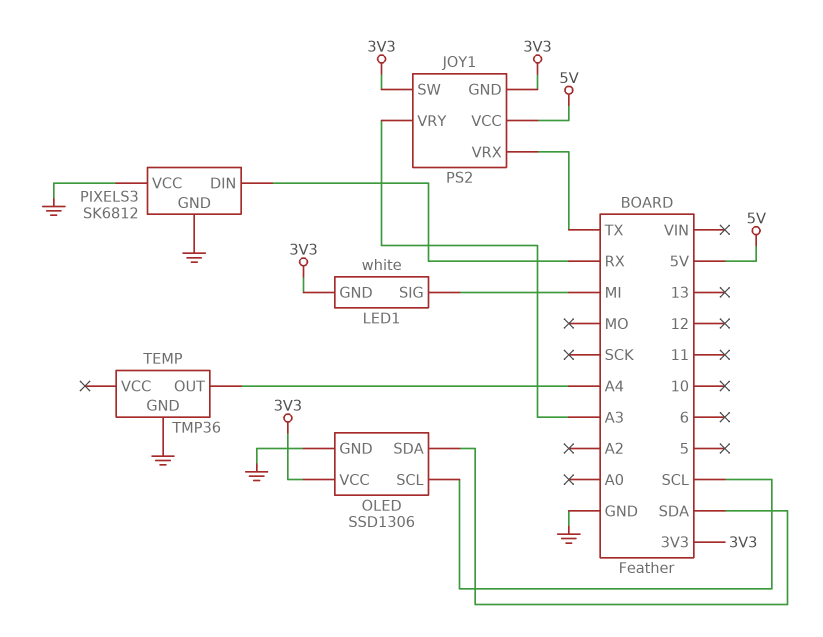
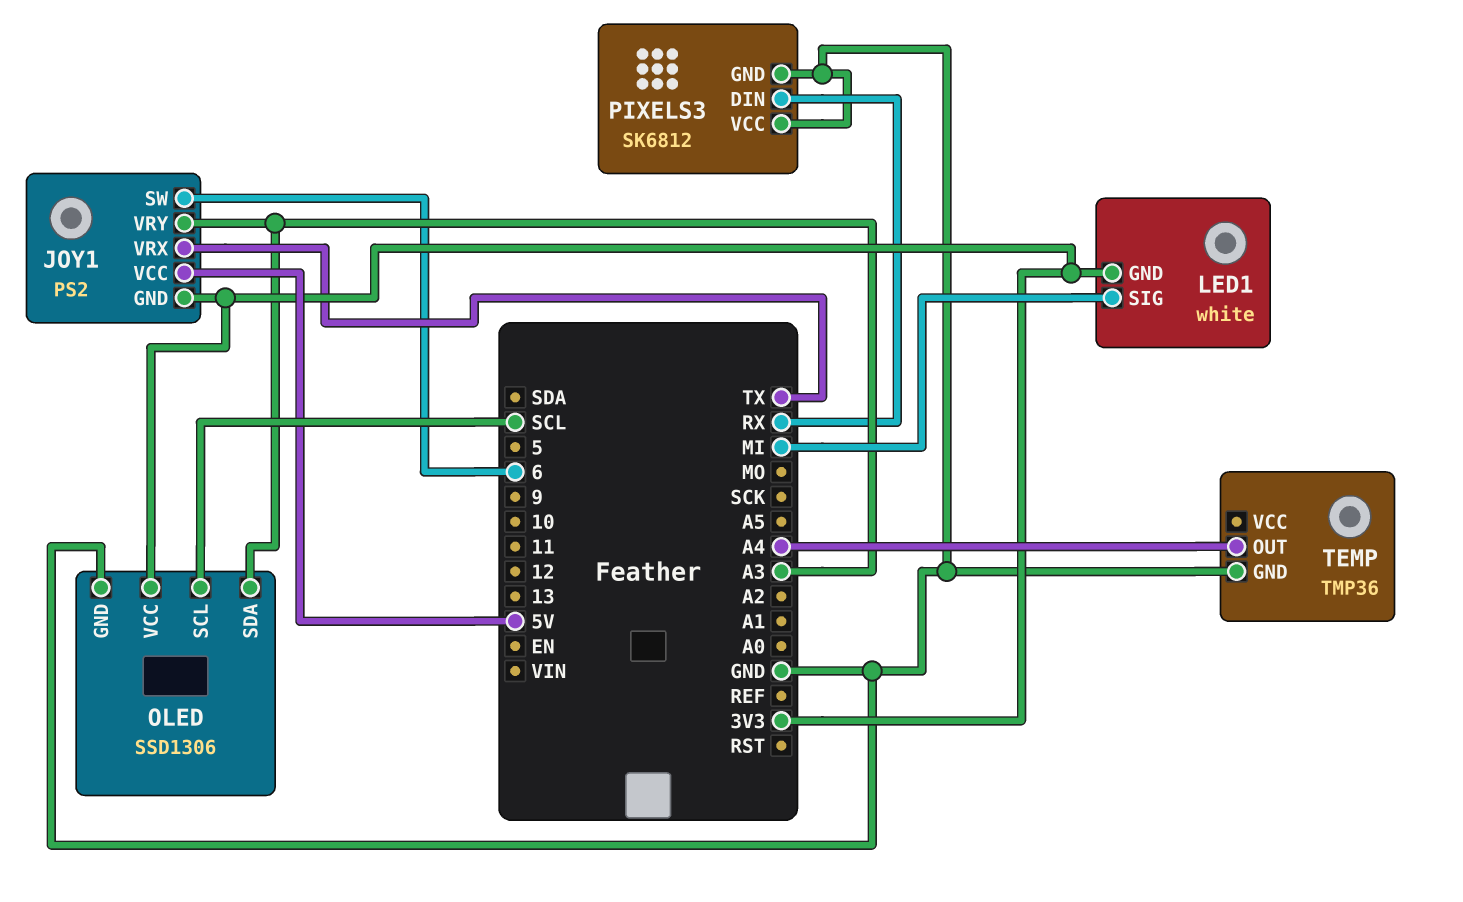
JOY1 pin SW: 3V3 -> 6
OLED pin SDA: SDA -> A3

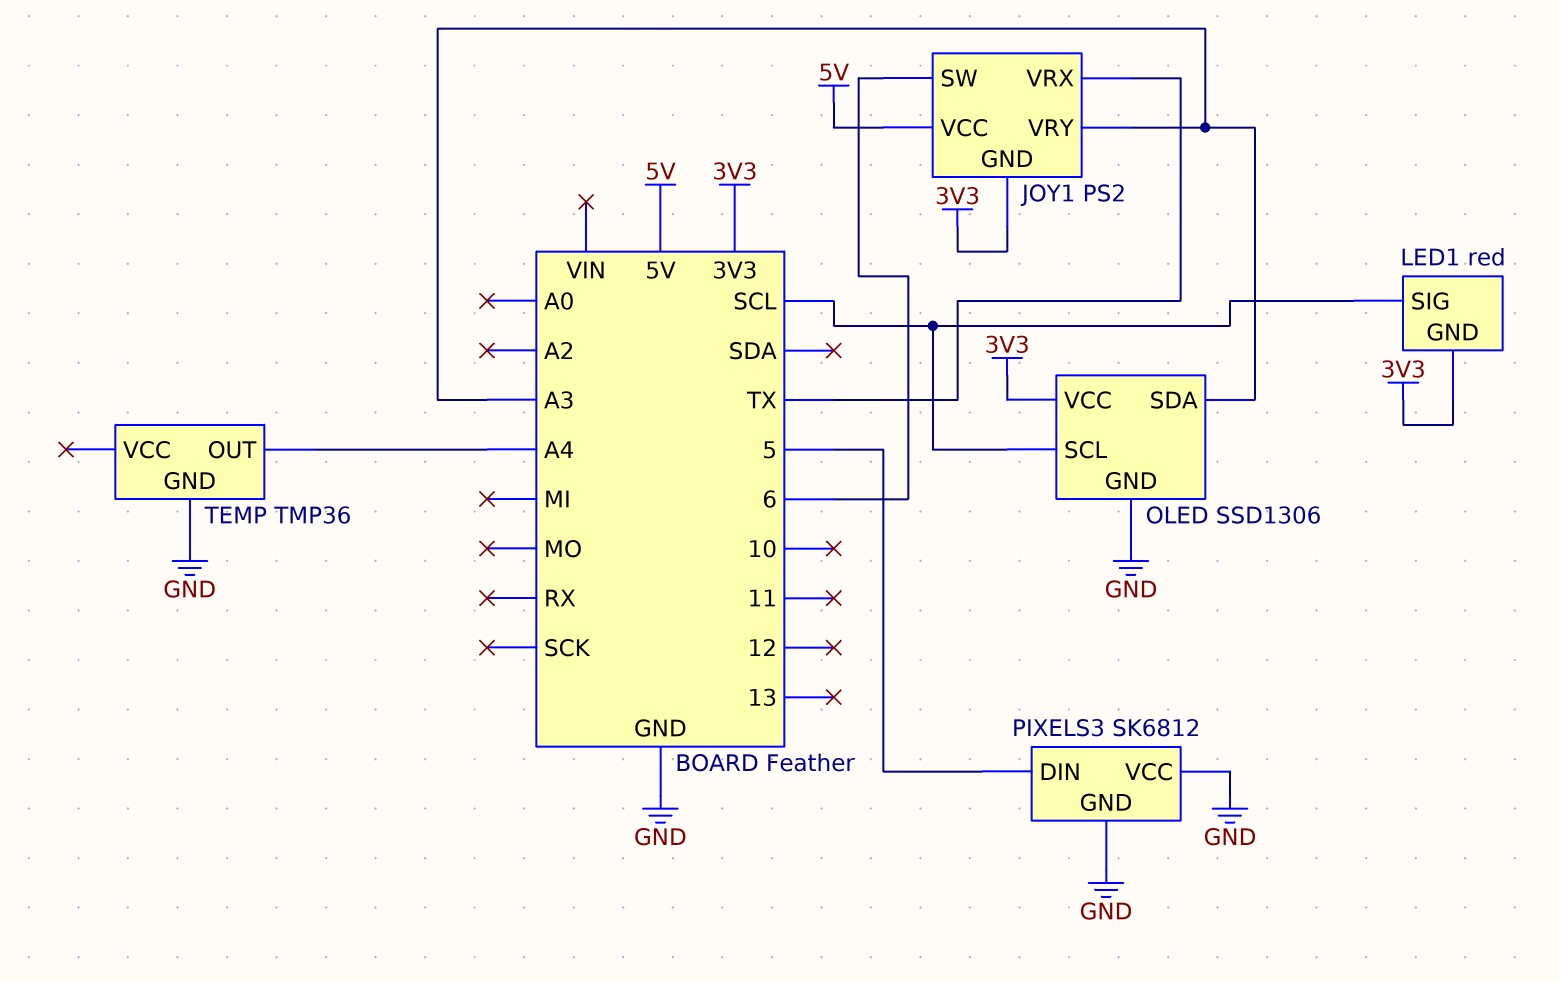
LED1: white -> red
LED1 pin SIG: MI -> SCL
PIXELS3 pin DIN: RX -> 5

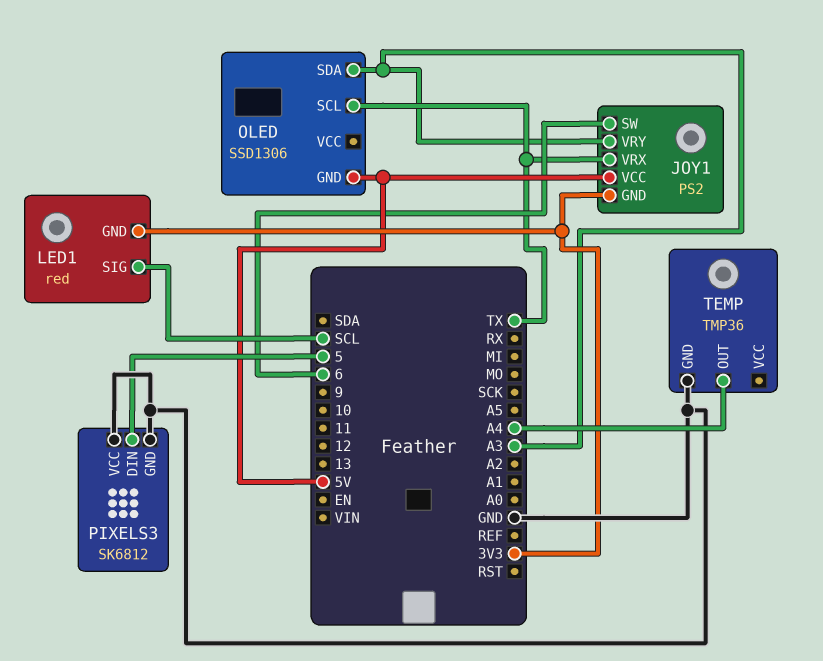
OLED pin GND: GND -> 5V
OLED pin SCL: SCL -> TX
OLED pin VCC: 3V3 -> none

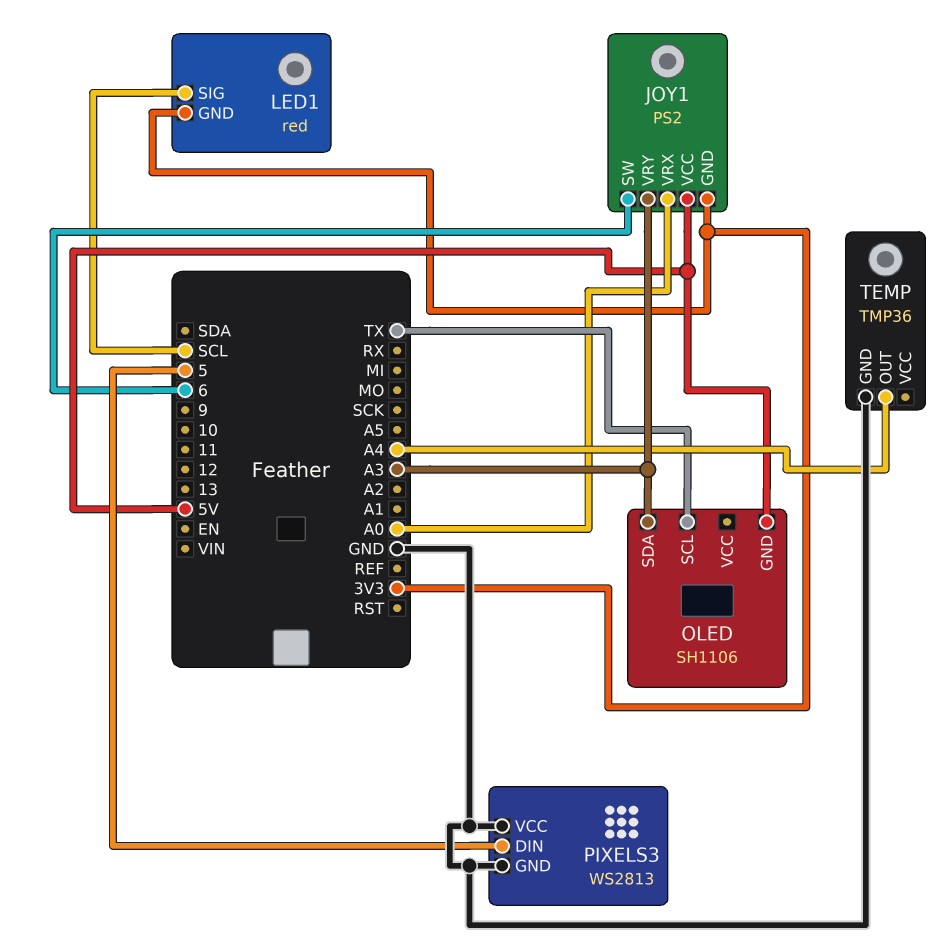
JOY1 pin VRX: TX -> A0
OLED: SSD1306 -> SH1106
PIXELS3: SK6812 -> WS2813

